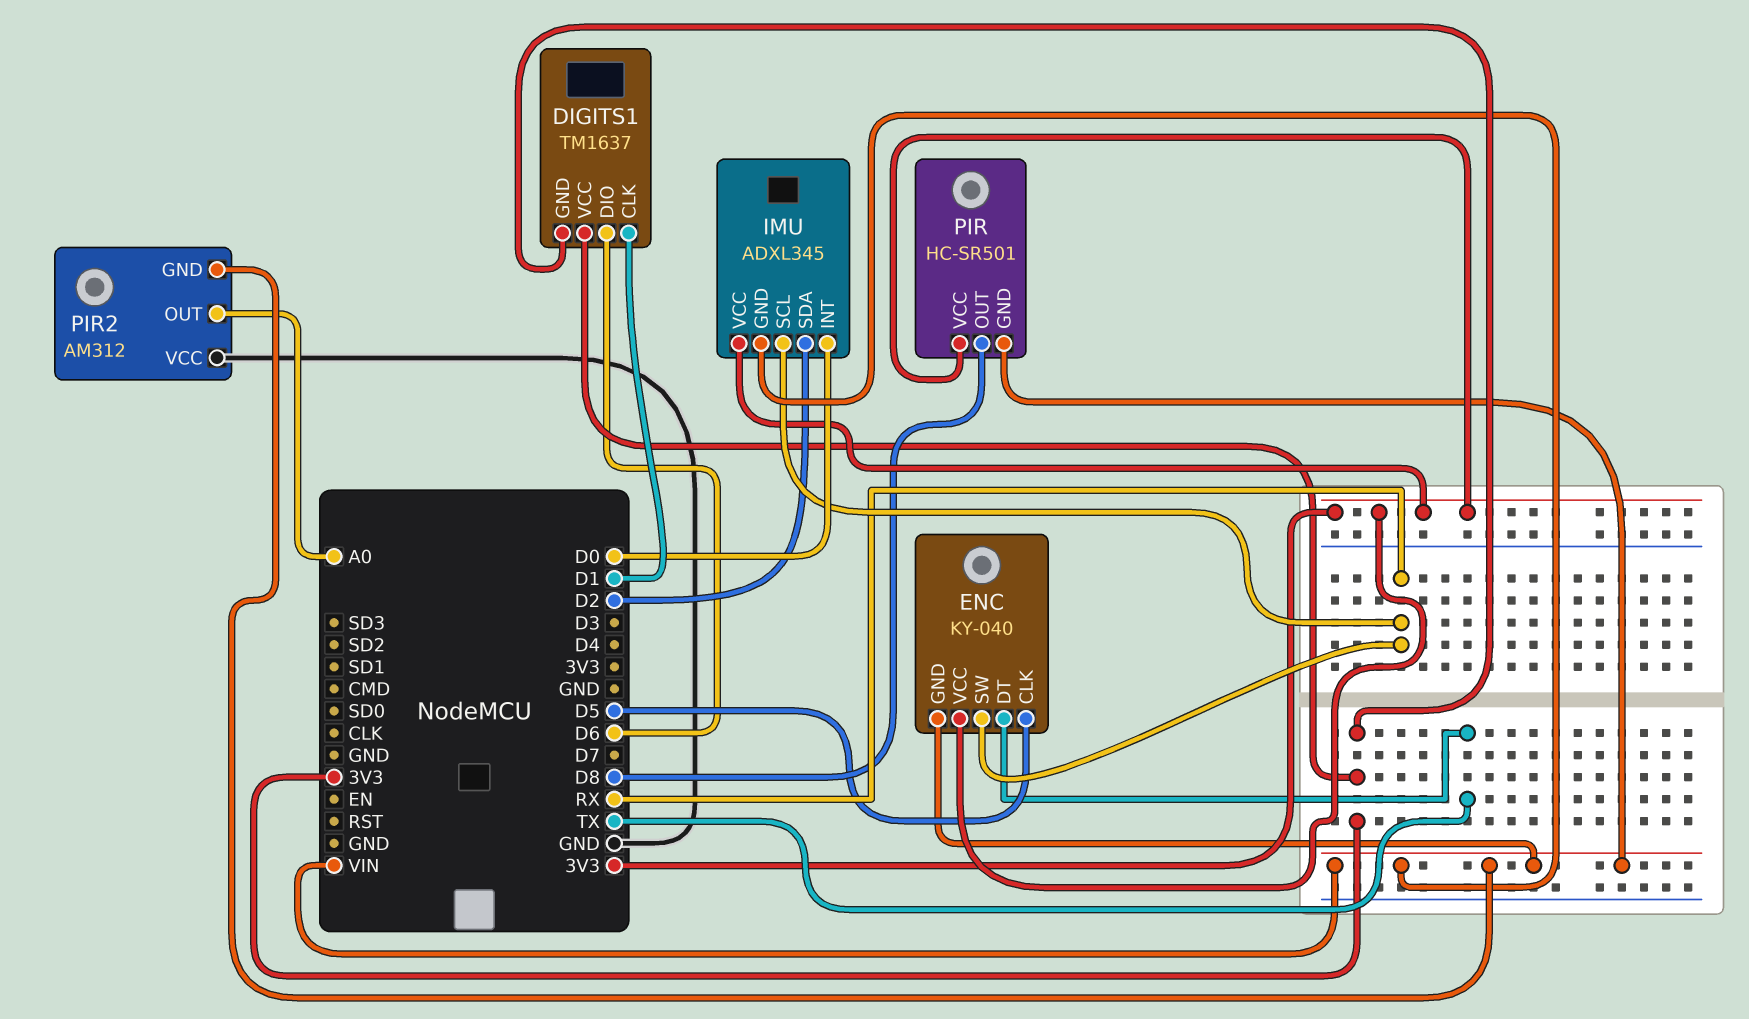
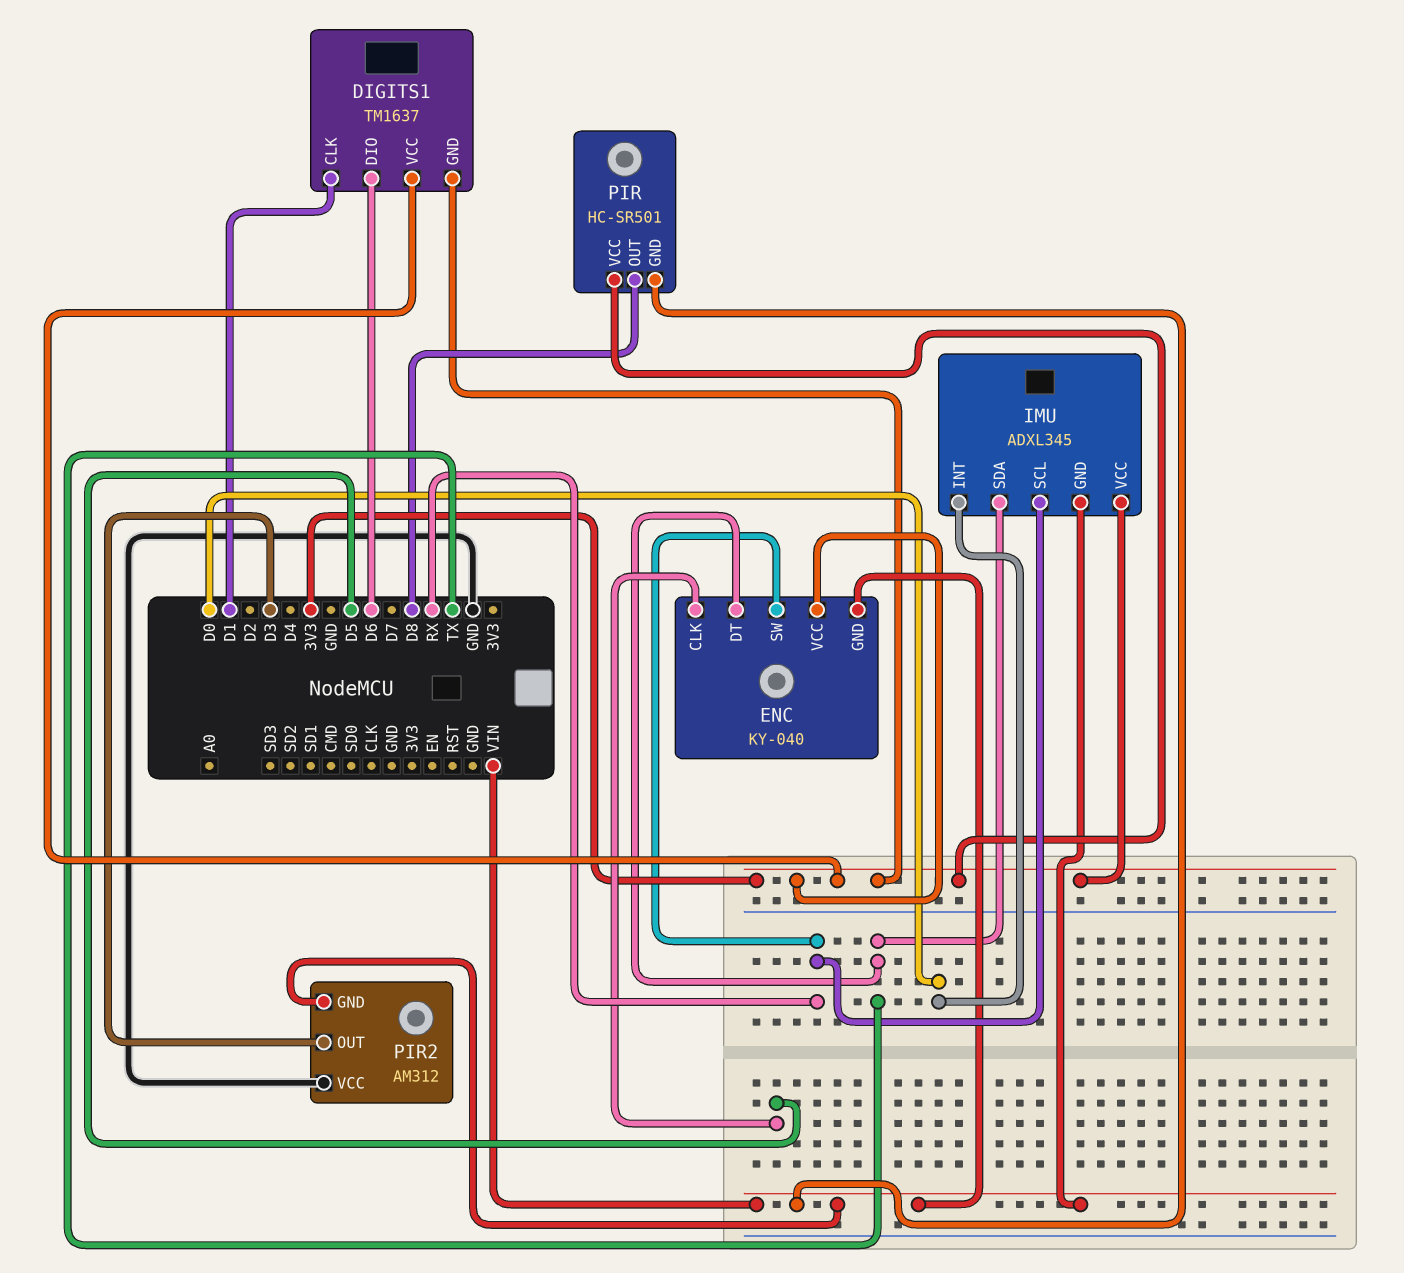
IMU pin SDA: D2 -> TX
PIR2 pin OUT: A0 -> D3

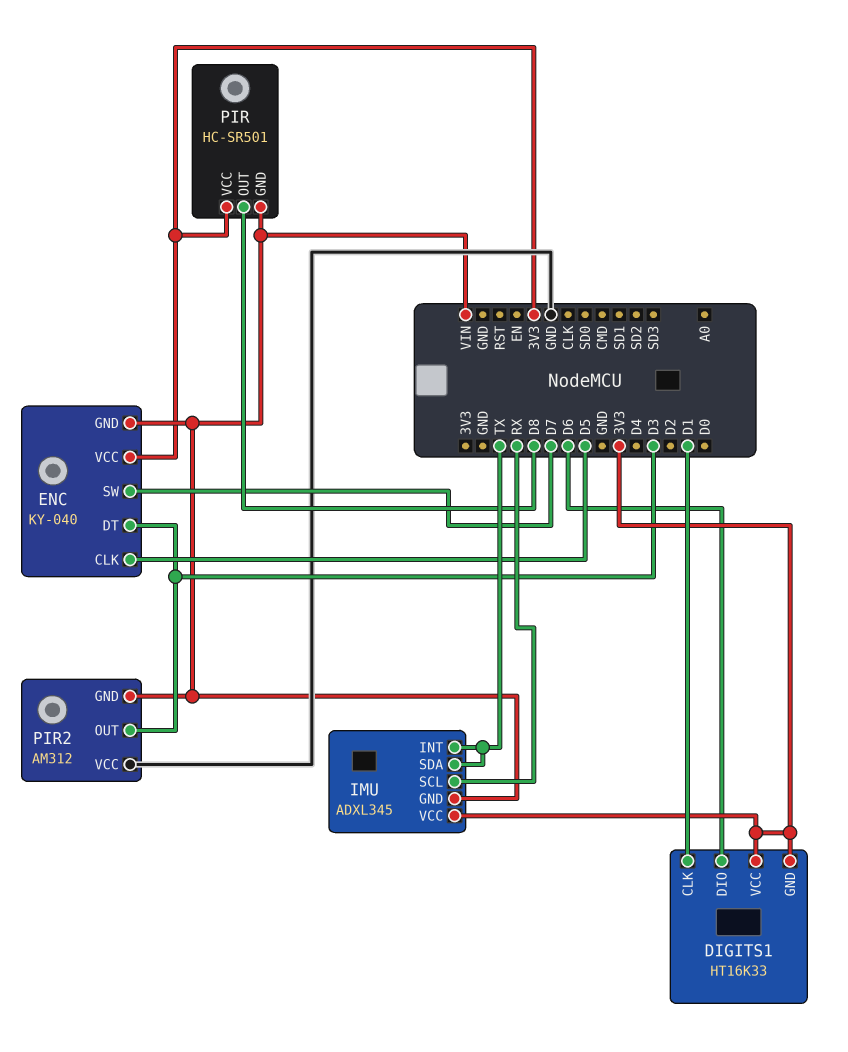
DIGITS1: TM1637 -> HT16K33
ENC pin DT: TX -> D3
ENC pin SW: RX -> D7
IMU pin INT: D0 -> TX

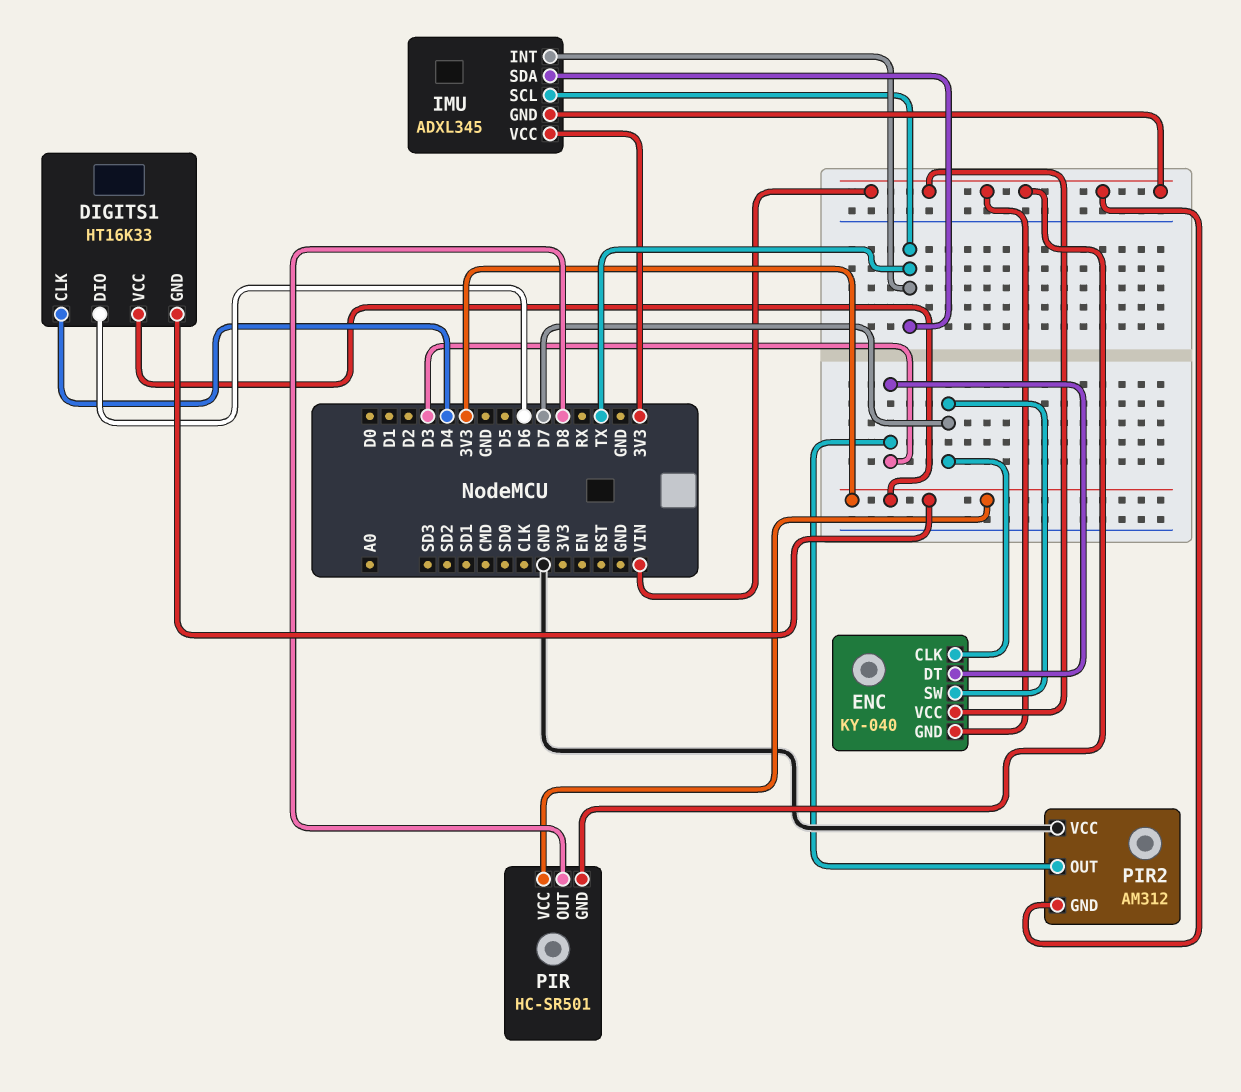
DIGITS1 pin CLK: D1 -> D4
ENC pin CLK: D5 -> D7
ENC pin VCC: 3V3 -> VIN
IMU pin SCL: RX -> TX

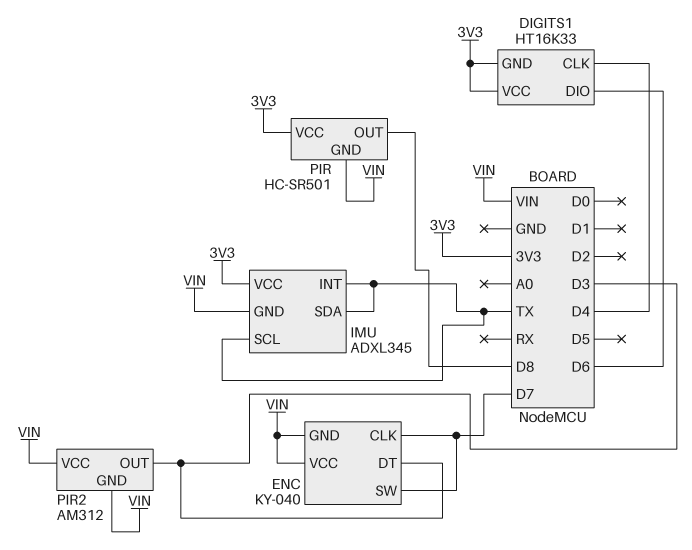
PIR2 pin VCC: GND -> VIN

